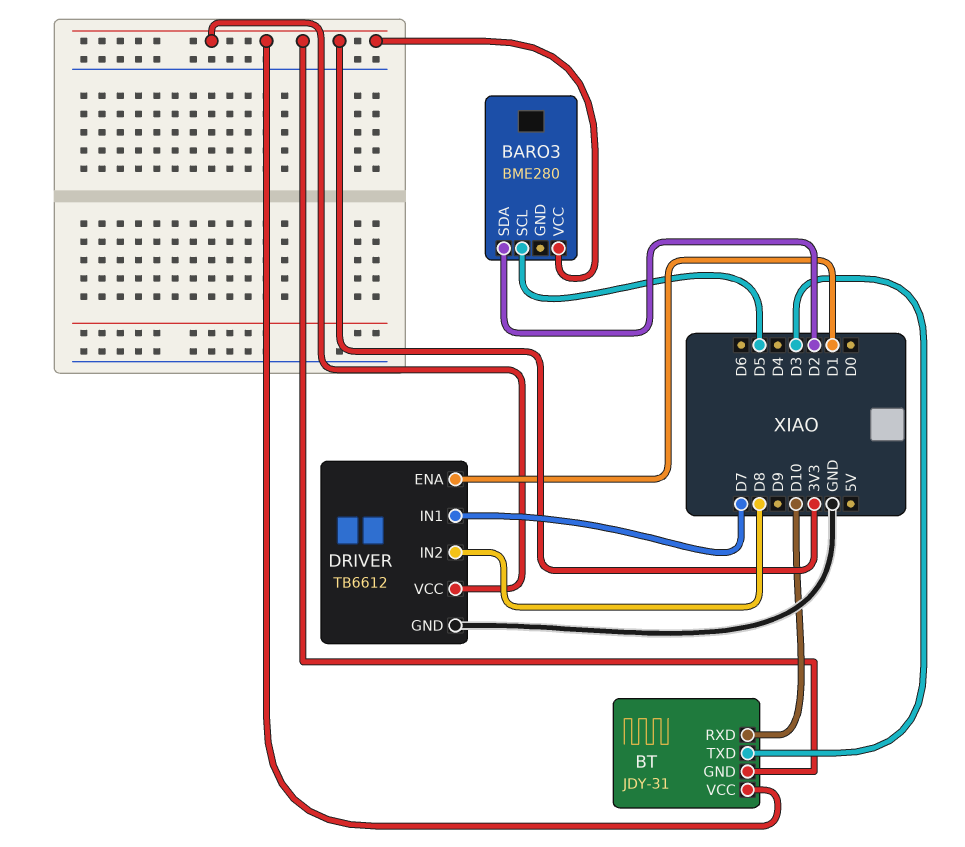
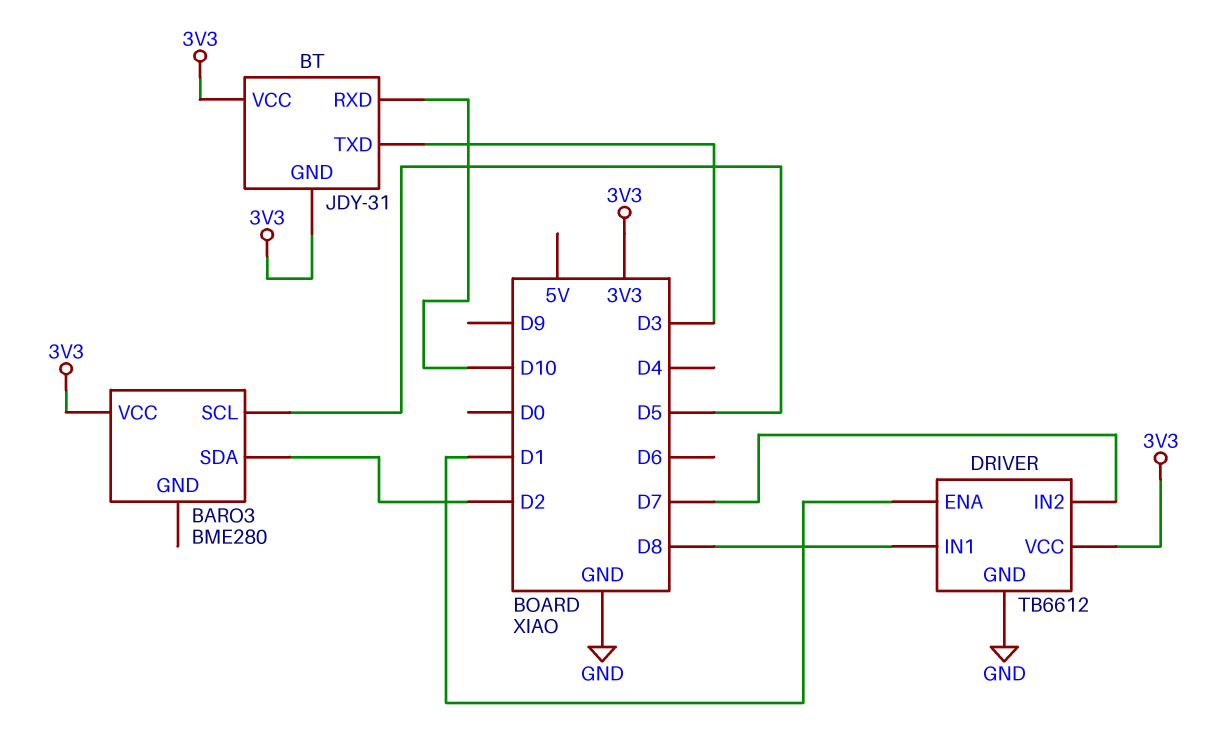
DRIVER pin IN1: D7 -> D8
DRIVER pin IN2: D8 -> D7

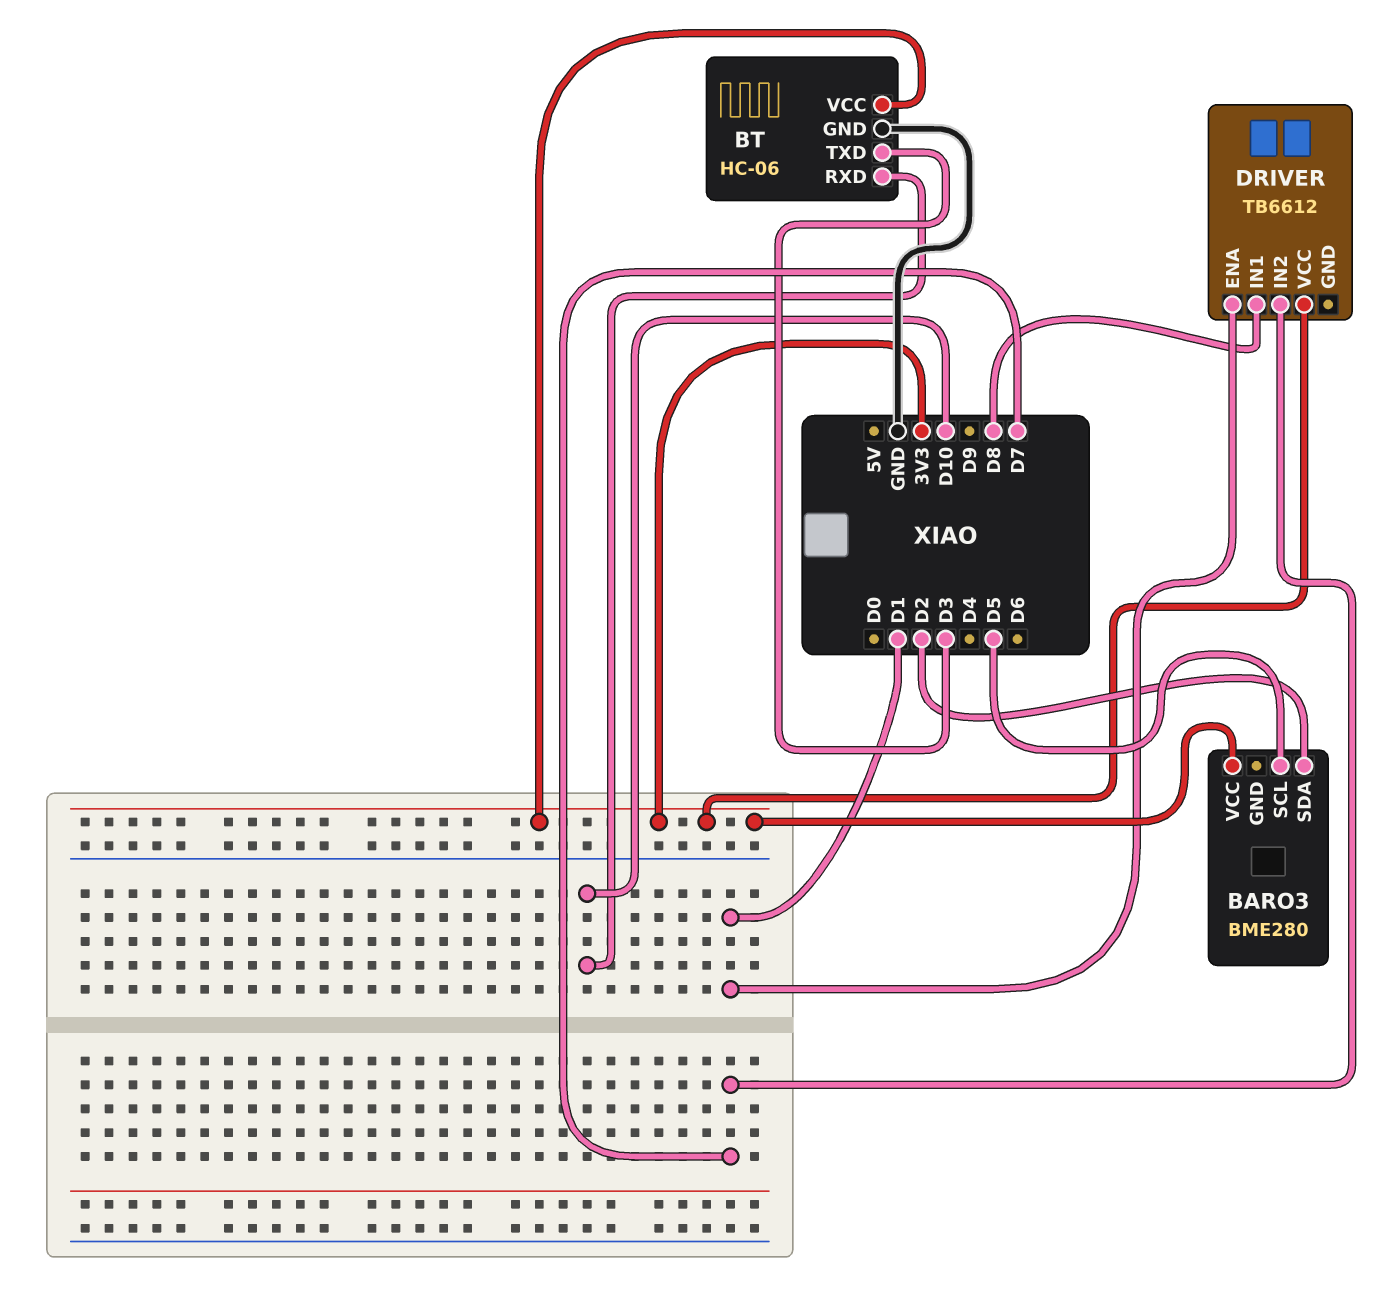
BT: JDY-31 -> HC-06
BT pin GND: 3V3 -> GND
DRIVER pin GND: GND -> none

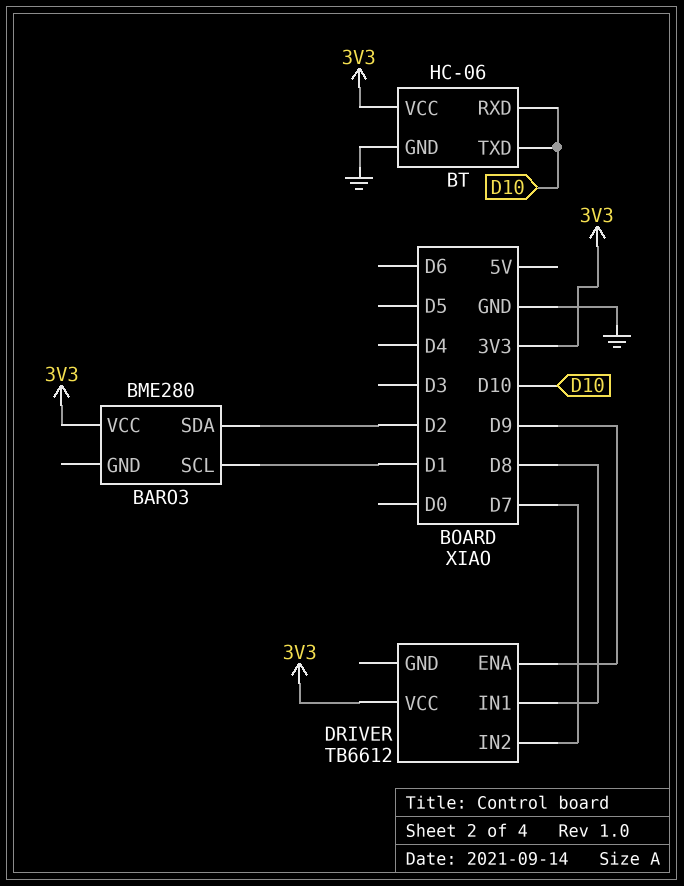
BARO3 pin SCL: D5 -> D1
BT pin TXD: D3 -> D10
DRIVER pin ENA: D1 -> D9

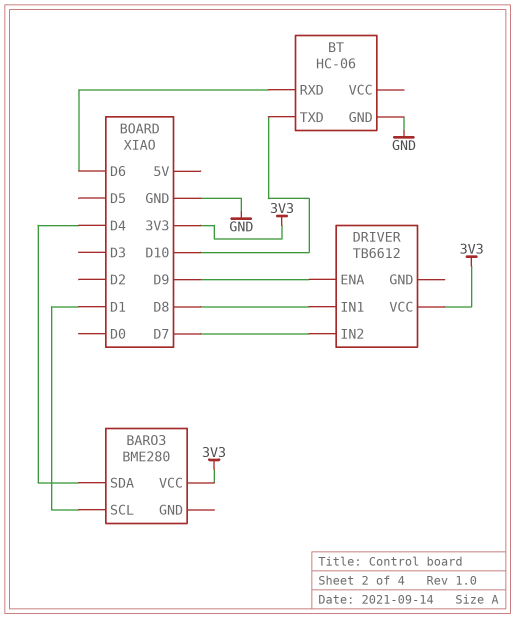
BARO3 pin SDA: D2 -> D4
BT pin RXD: D10 -> D6
BT pin VCC: 3V3 -> none

